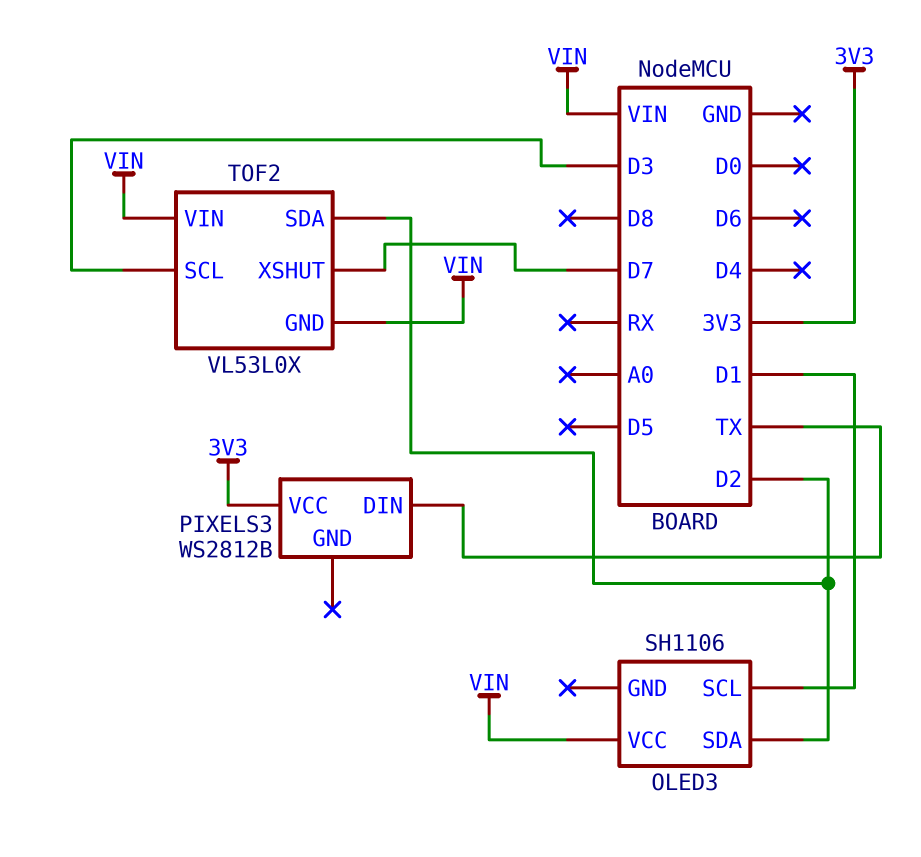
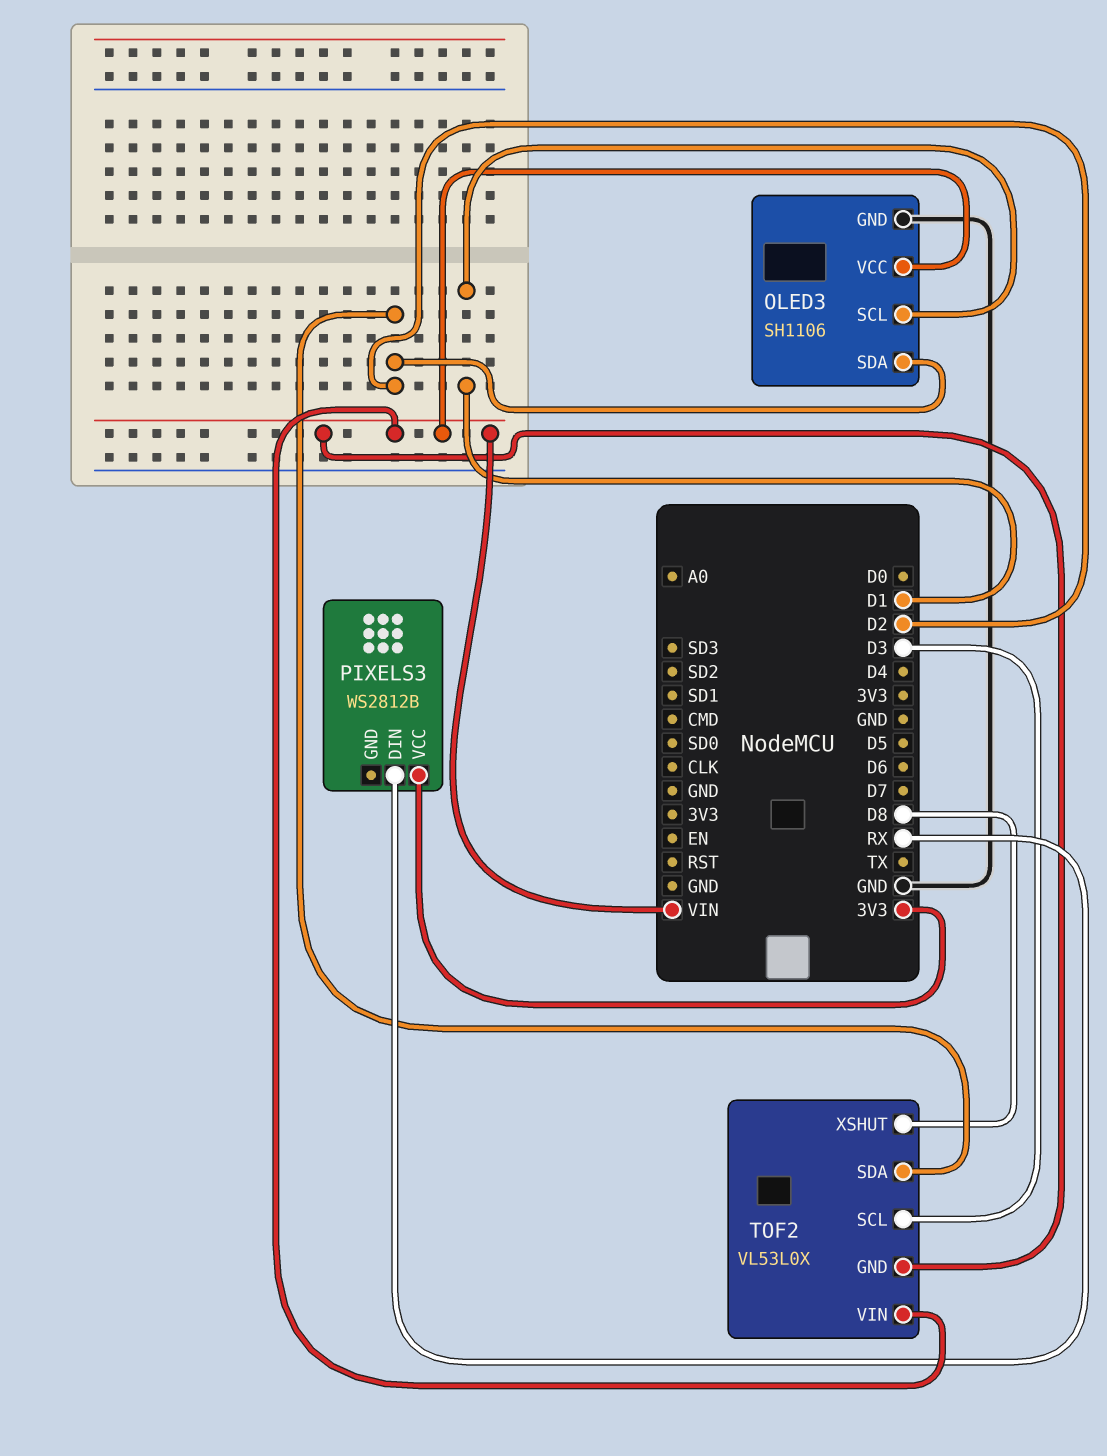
OLED3 pin GND: none -> GND
PIXELS3 pin DIN: TX -> RX
TOF2 pin XSHUT: D7 -> D8

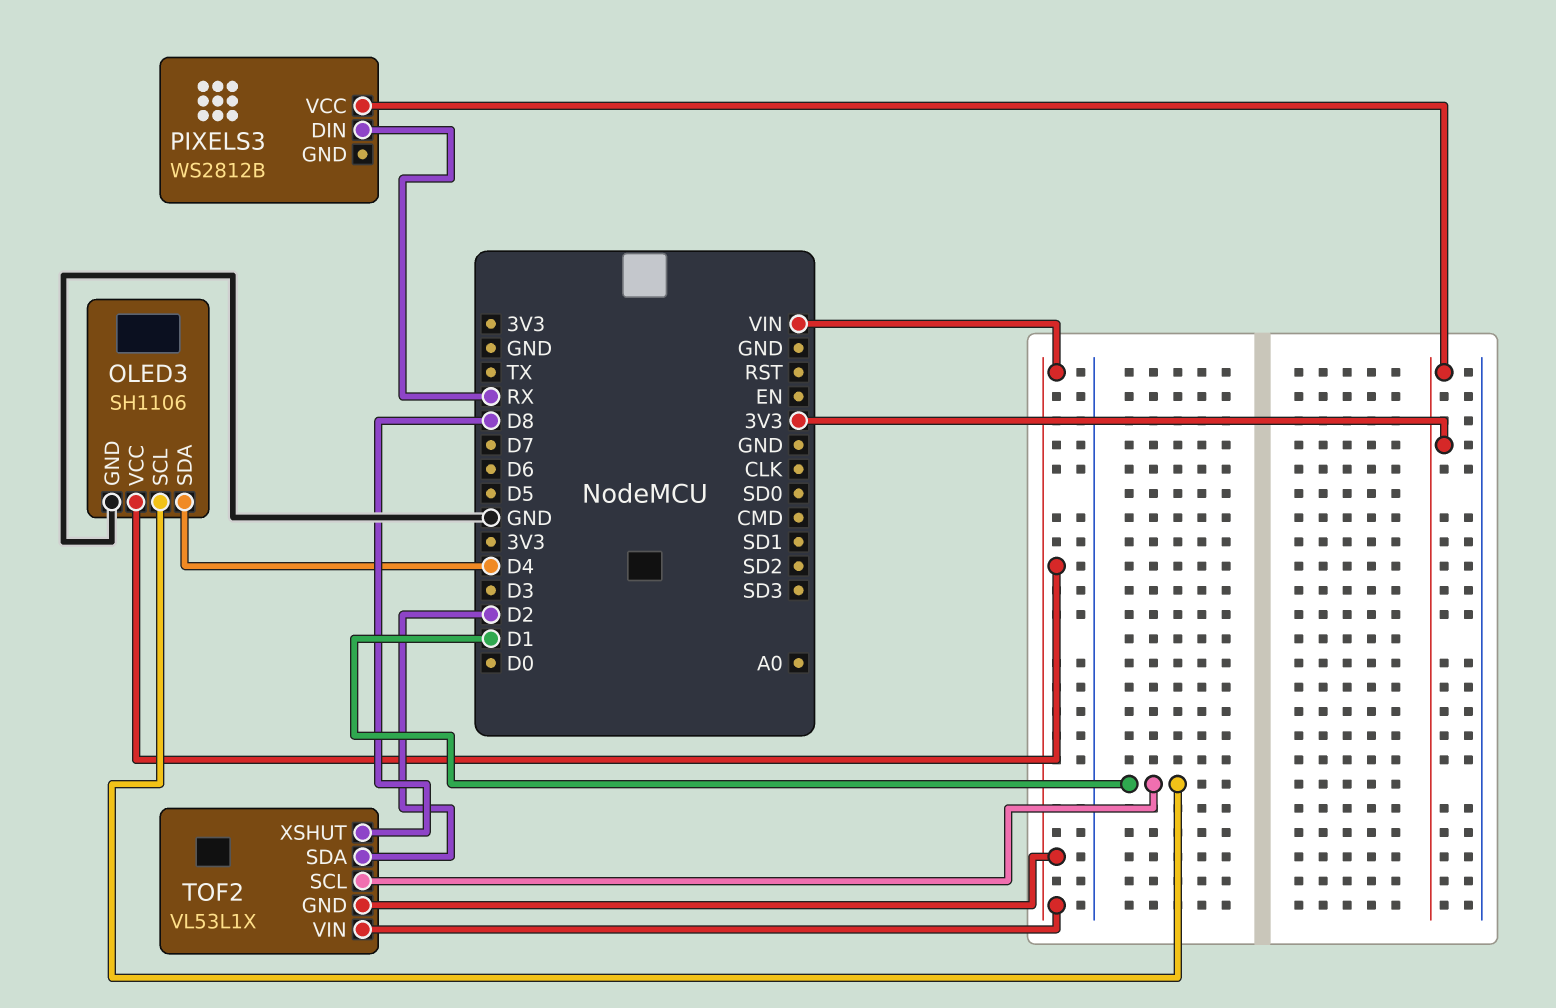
OLED3 pin SDA: D2 -> D4
TOF2: VL53L0X -> VL53L1X
TOF2 pin SCL: D3 -> D1

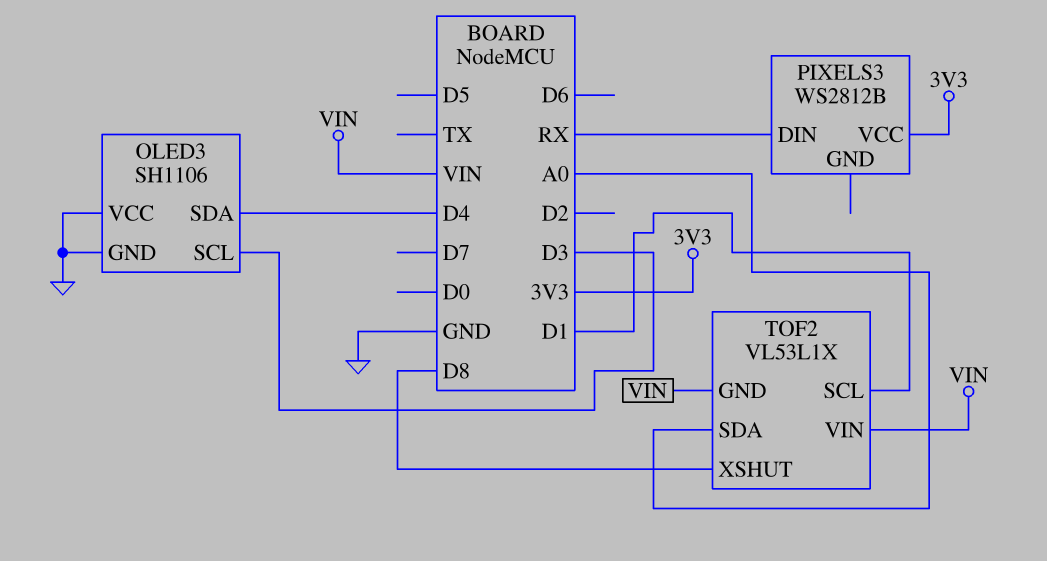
OLED3 pin SCL: D1 -> D3
OLED3 pin VCC: VIN -> GND
TOF2 pin SDA: D2 -> A0

